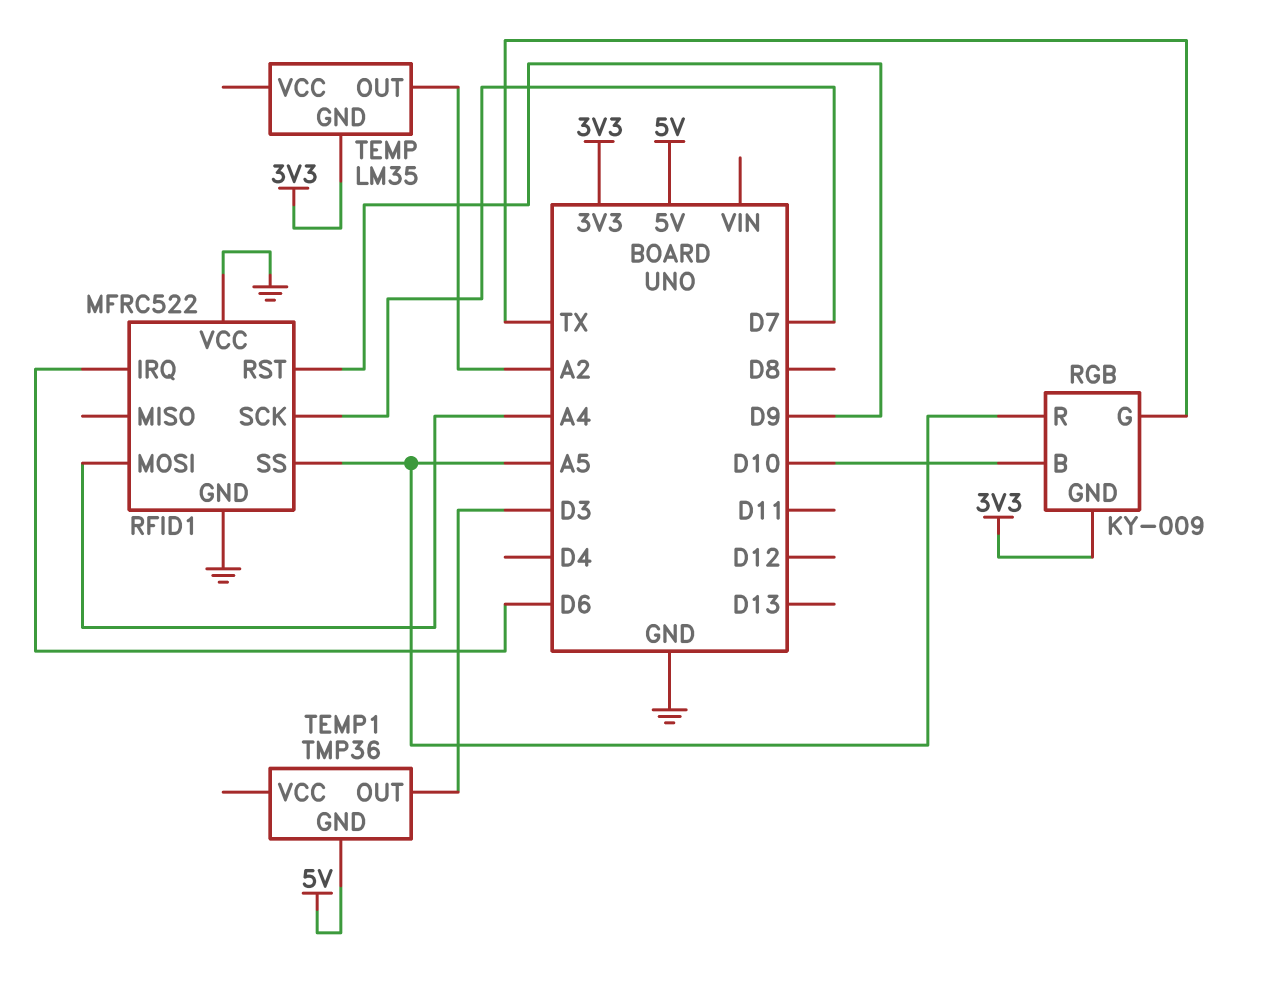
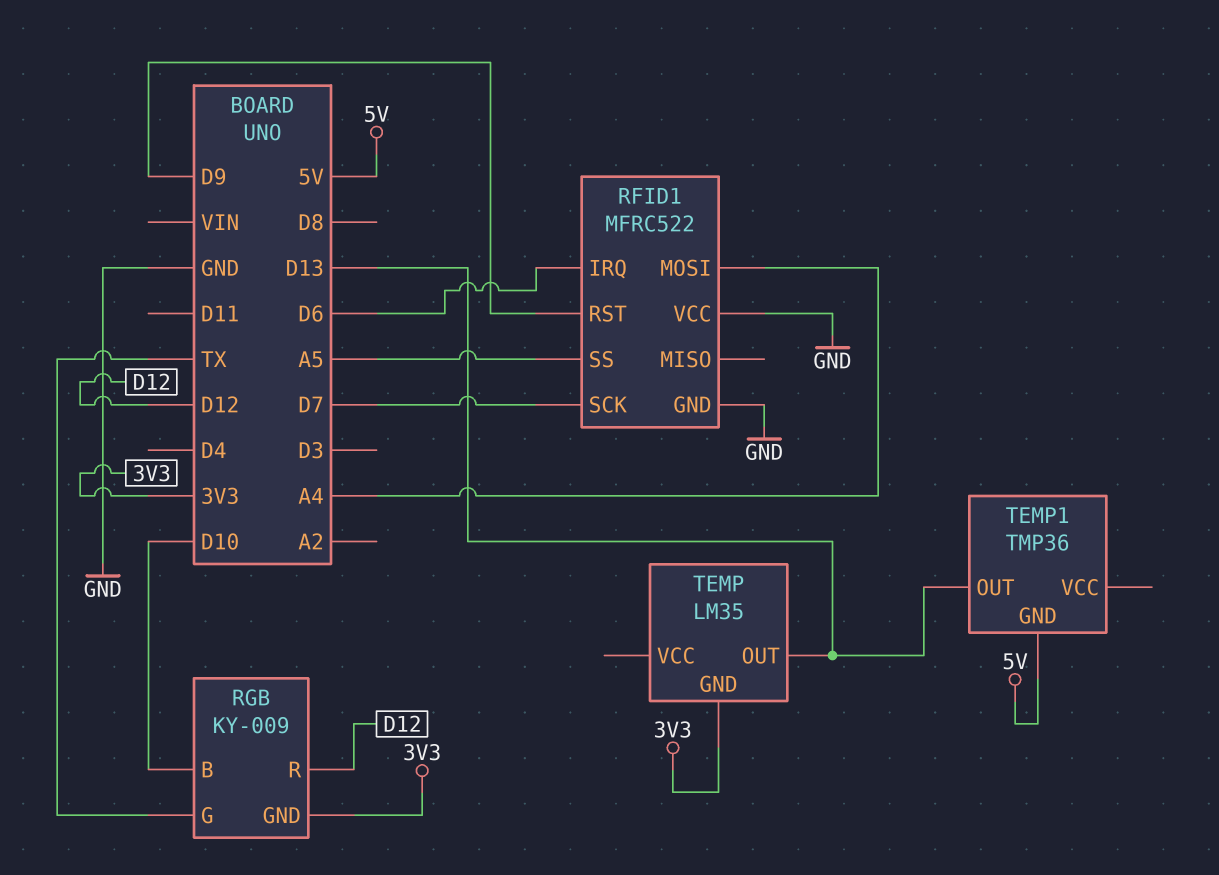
RGB pin R: A5 -> D12
TEMP pin OUT: A2 -> D13
TEMP1 pin OUT: D3 -> D13

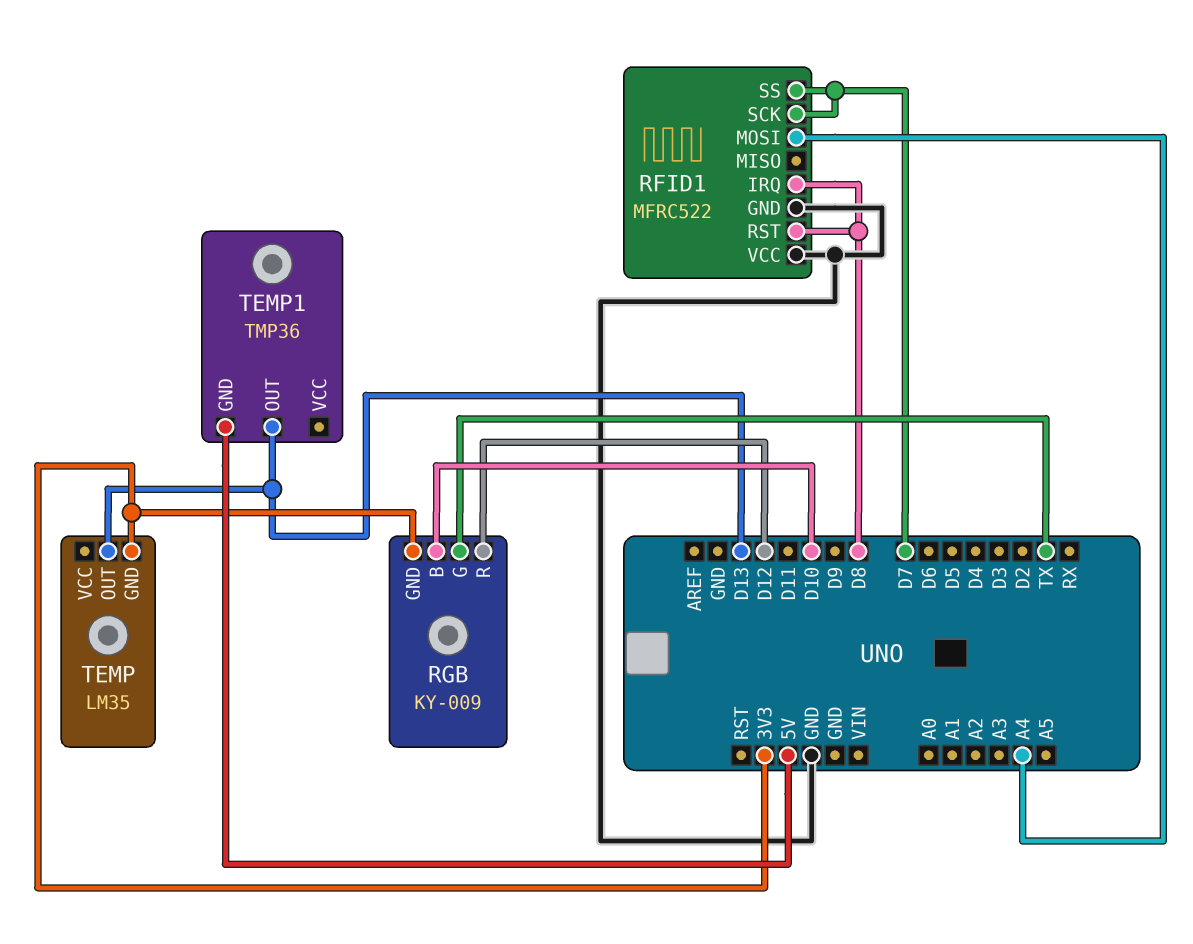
RFID1 pin IRQ: D6 -> D8
RFID1 pin RST: D9 -> D8
RFID1 pin SS: A5 -> D7

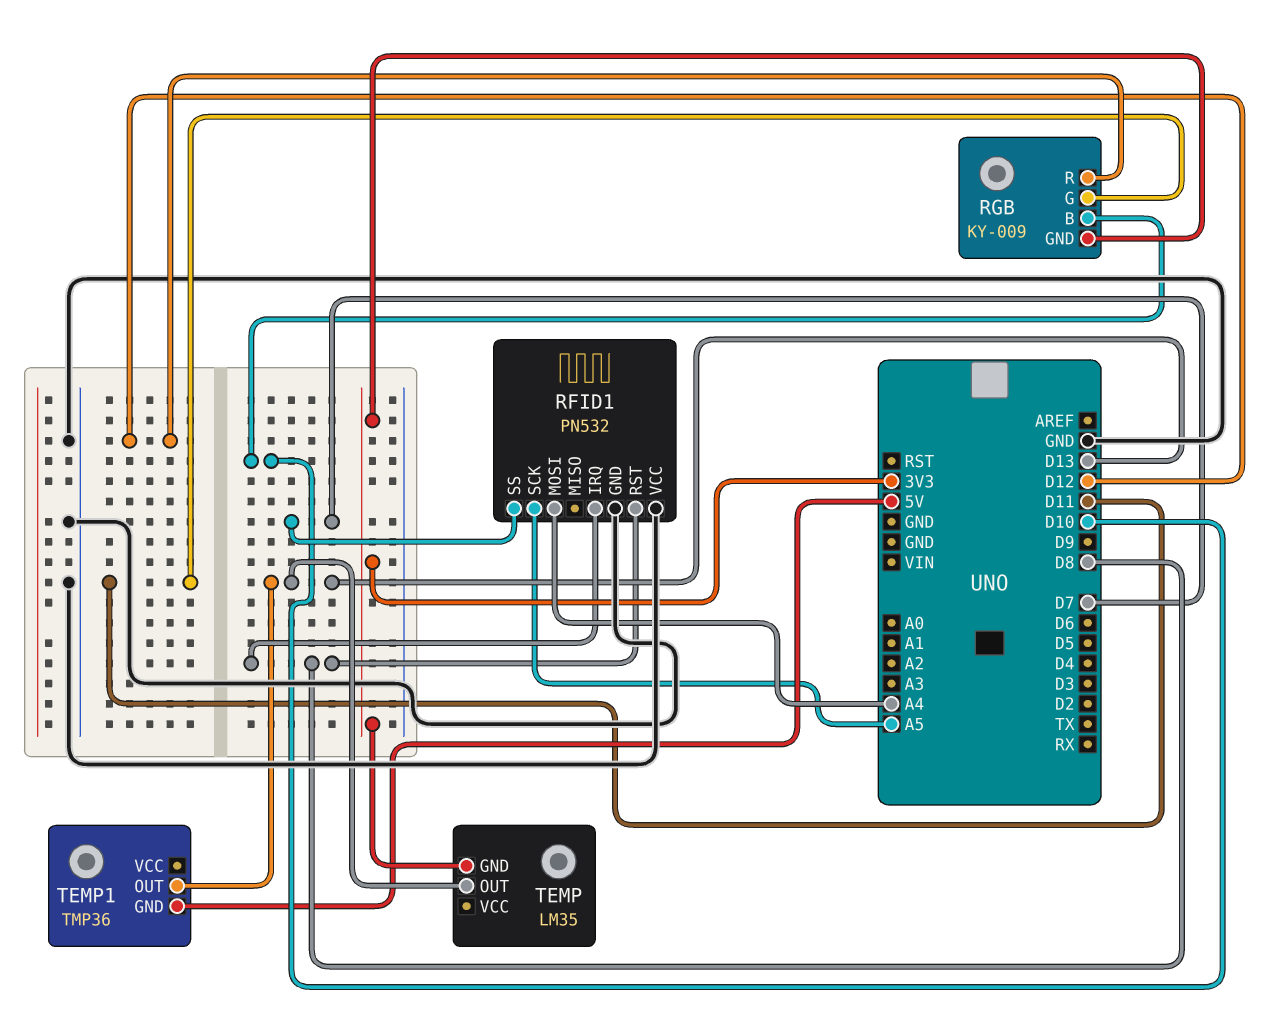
RFID1: MFRC522 -> PN532
RFID1 pin SCK: D7 -> A5
RGB pin G: TX -> D11

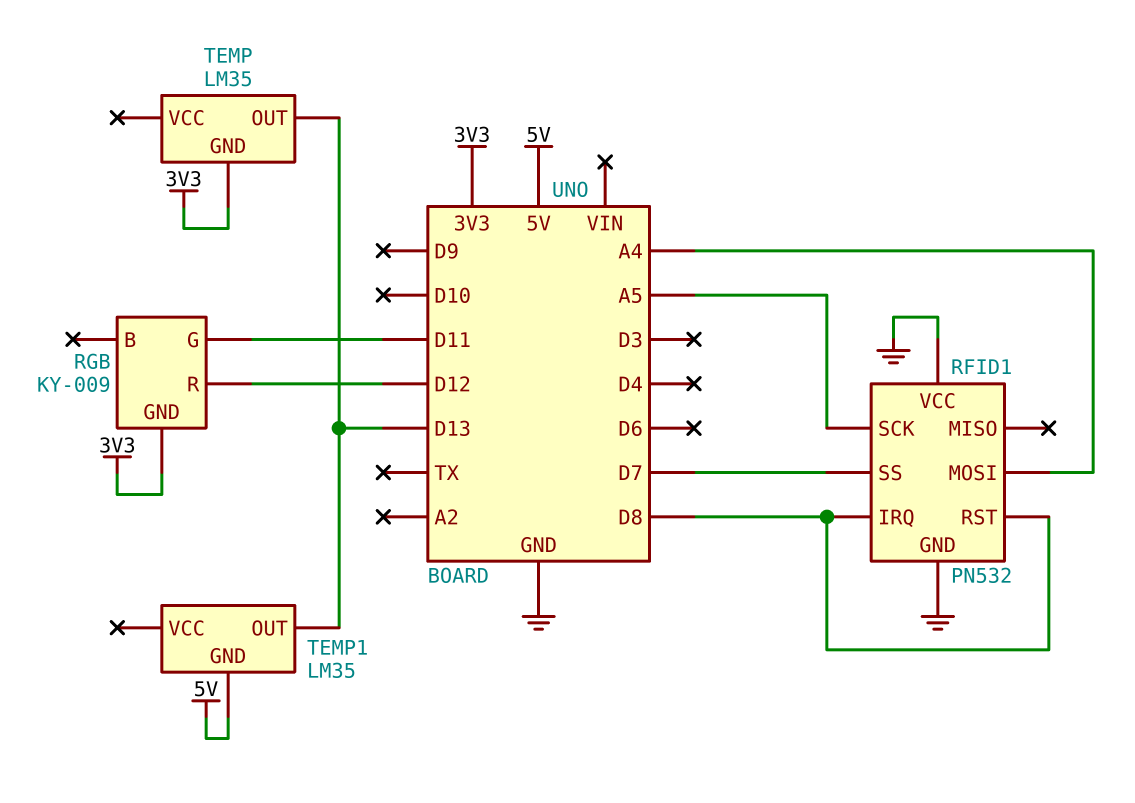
RGB pin B: D10 -> none
TEMP1: TMP36 -> LM35

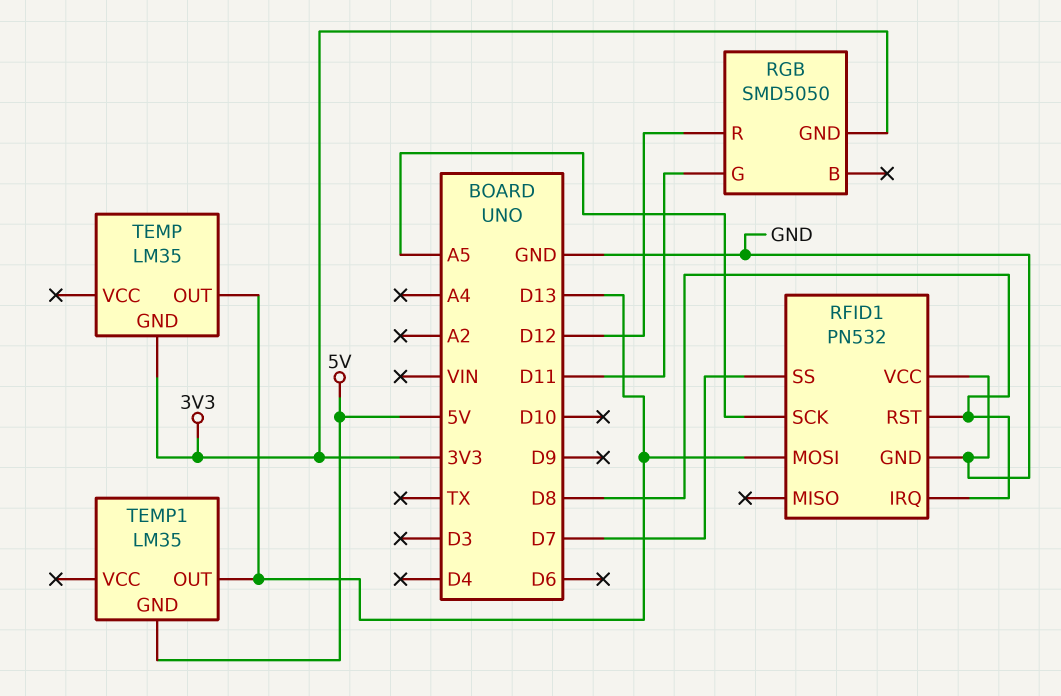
RFID1 pin MOSI: A4 -> D13
RGB: KY-009 -> SMD5050

